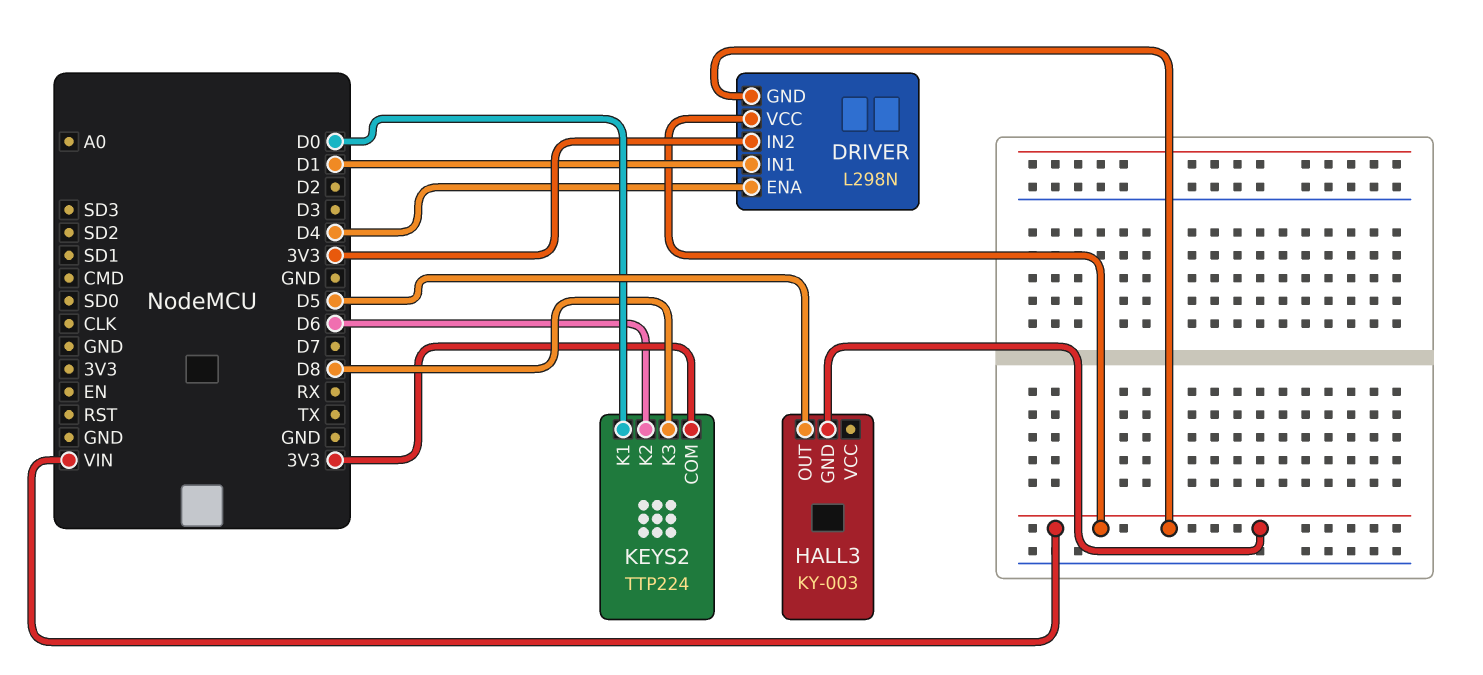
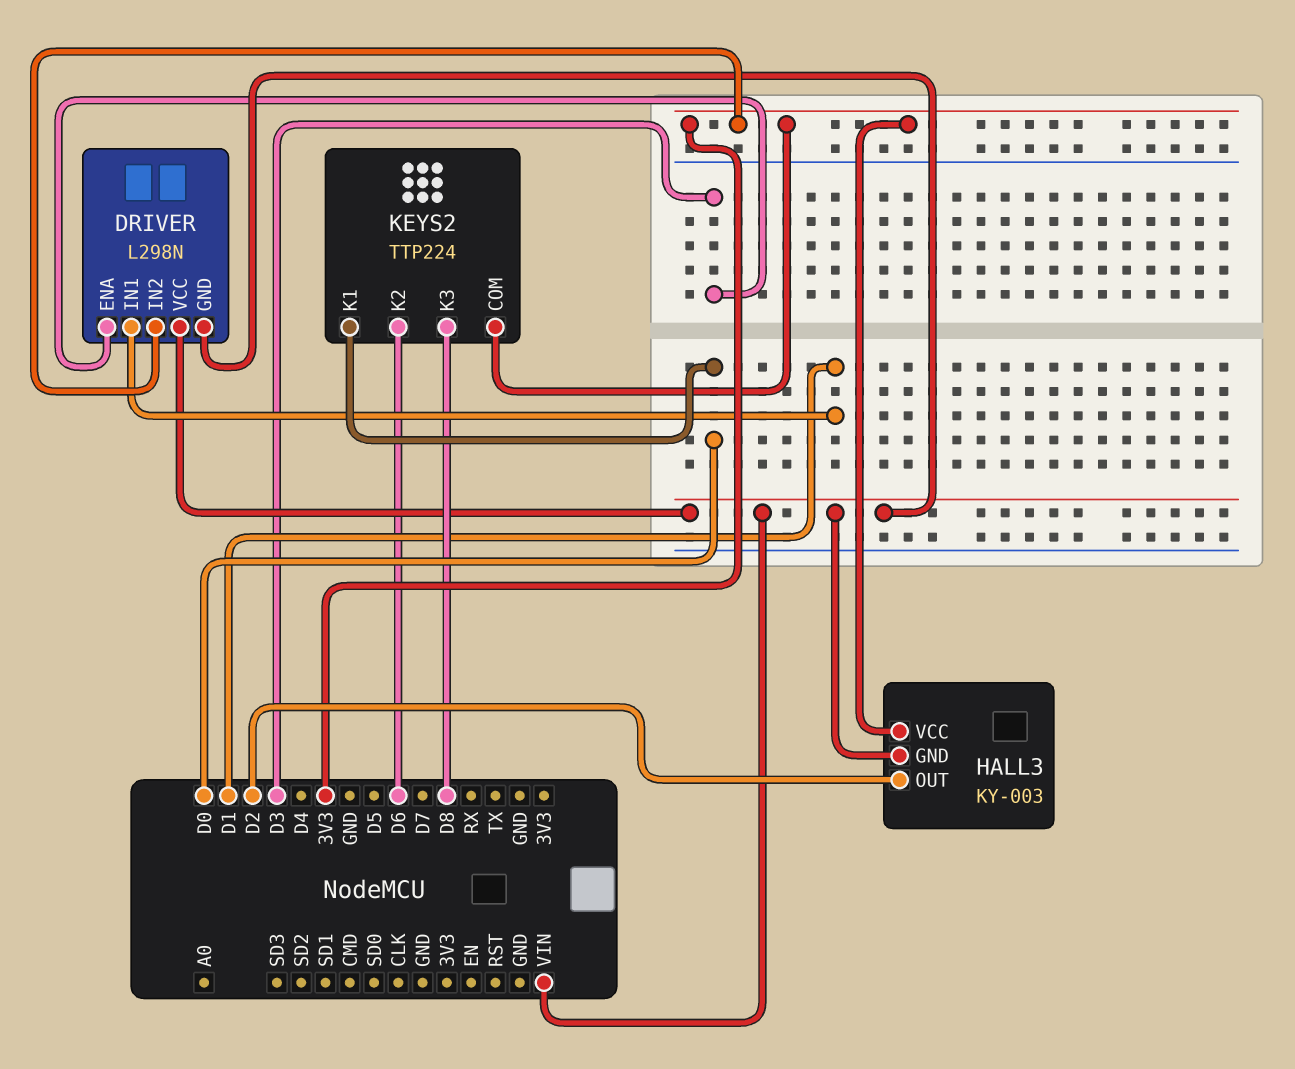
DRIVER pin ENA: D4 -> D3
HALL3 pin OUT: D5 -> D2
HALL3 pin VCC: none -> 3V3

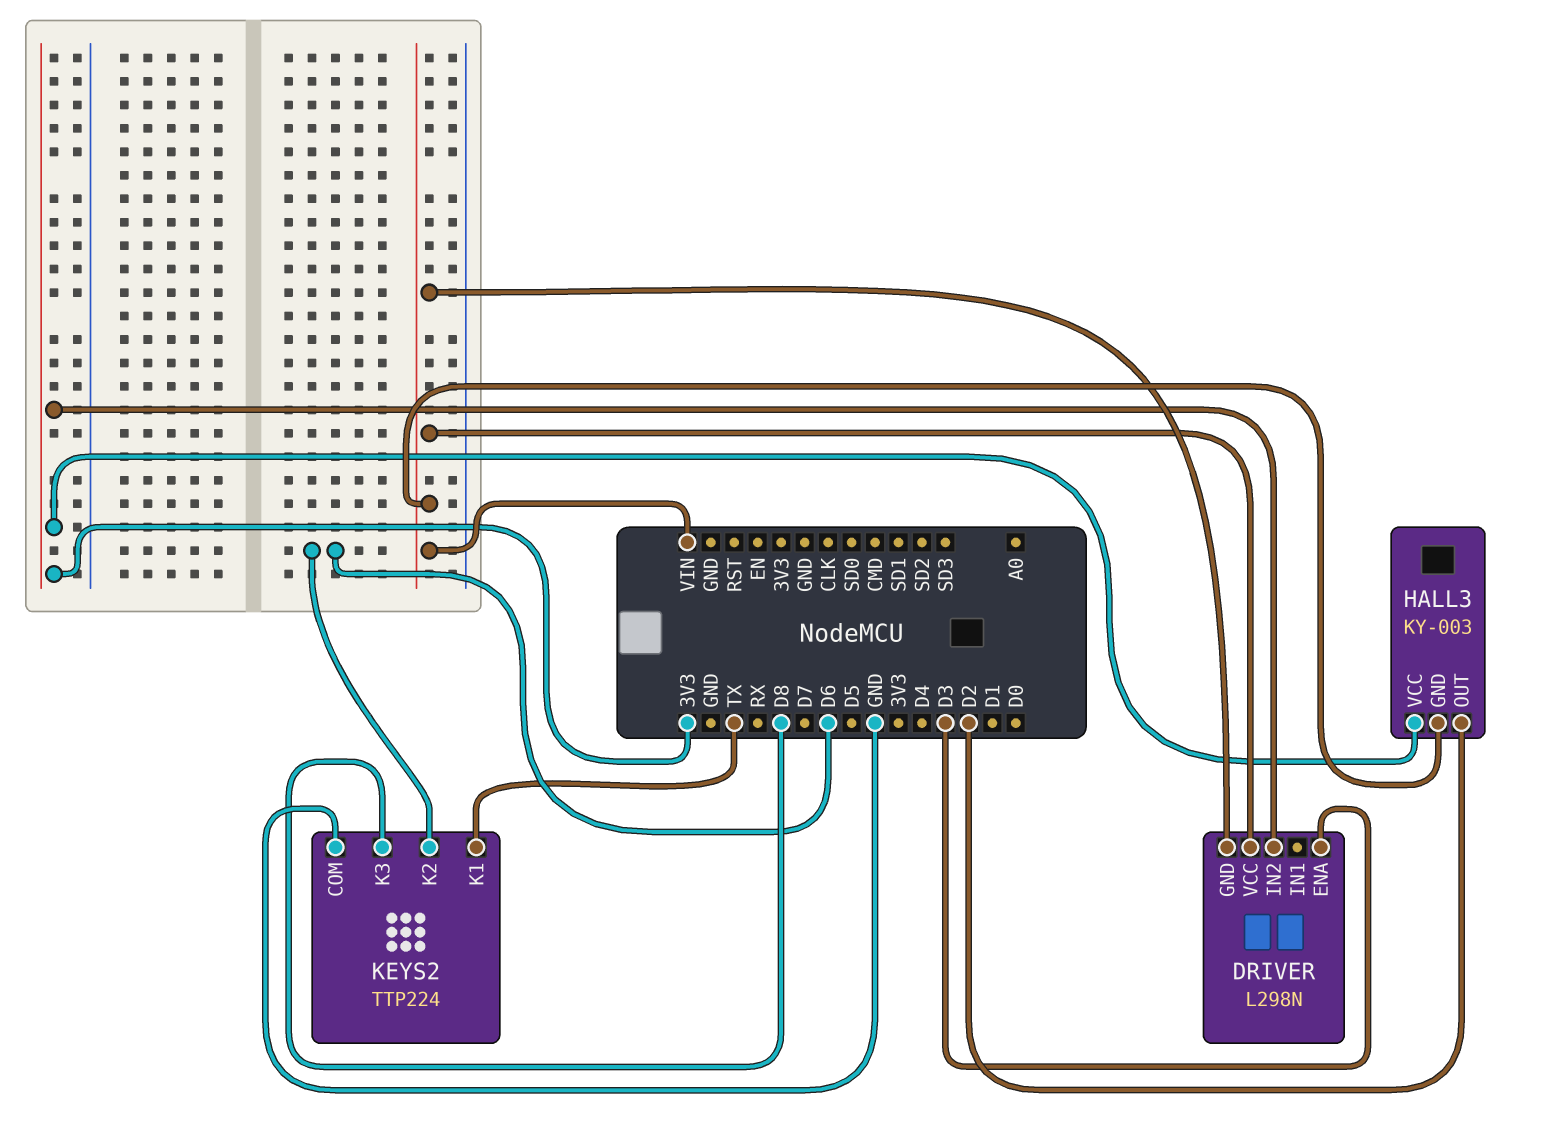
DRIVER pin IN1: D1 -> none
KEYS2 pin COM: 3V3 -> GND
KEYS2 pin K1: D0 -> TX

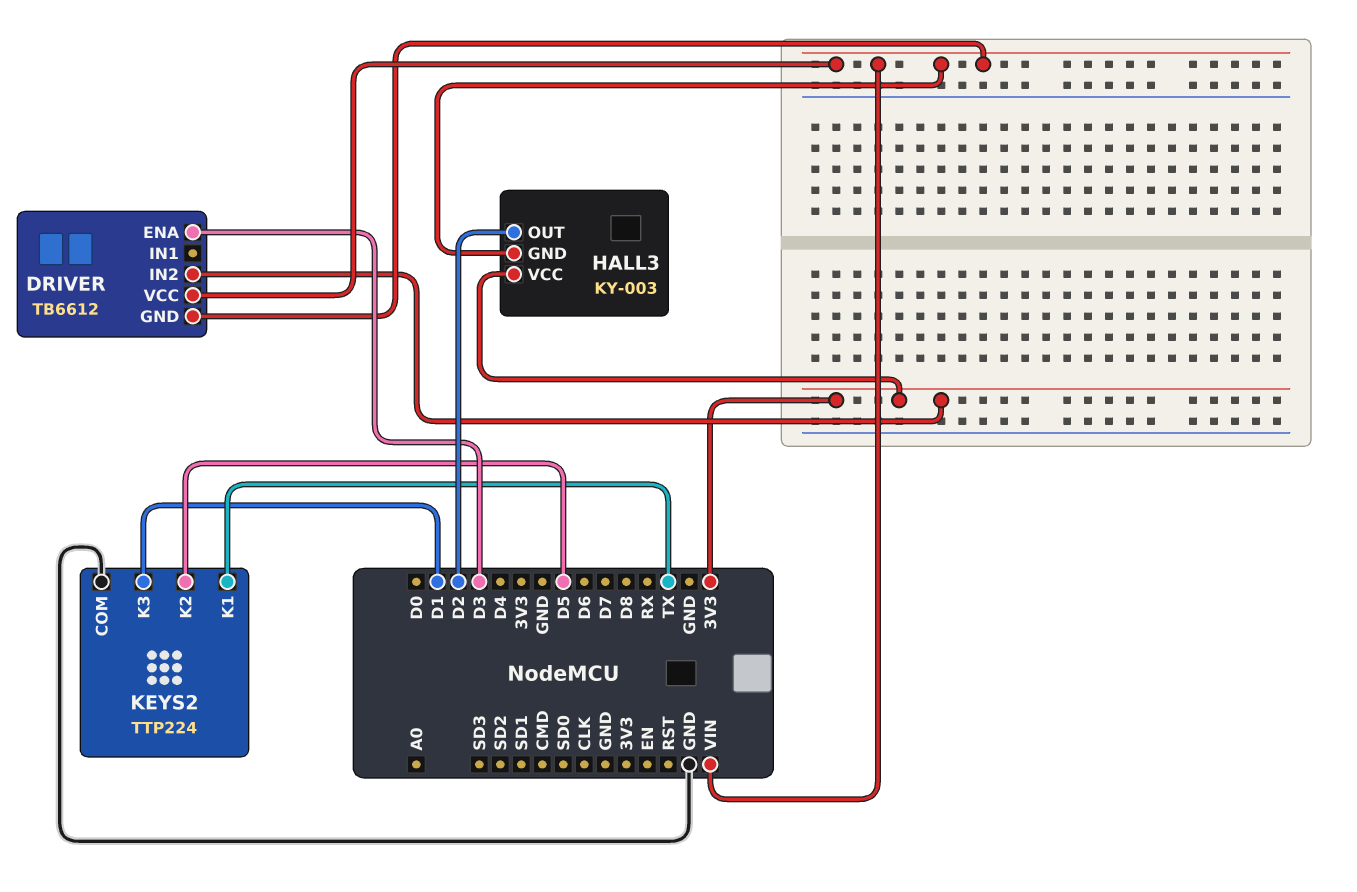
DRIVER: L298N -> TB6612
KEYS2 pin K2: D6 -> D5
KEYS2 pin K3: D8 -> D1

